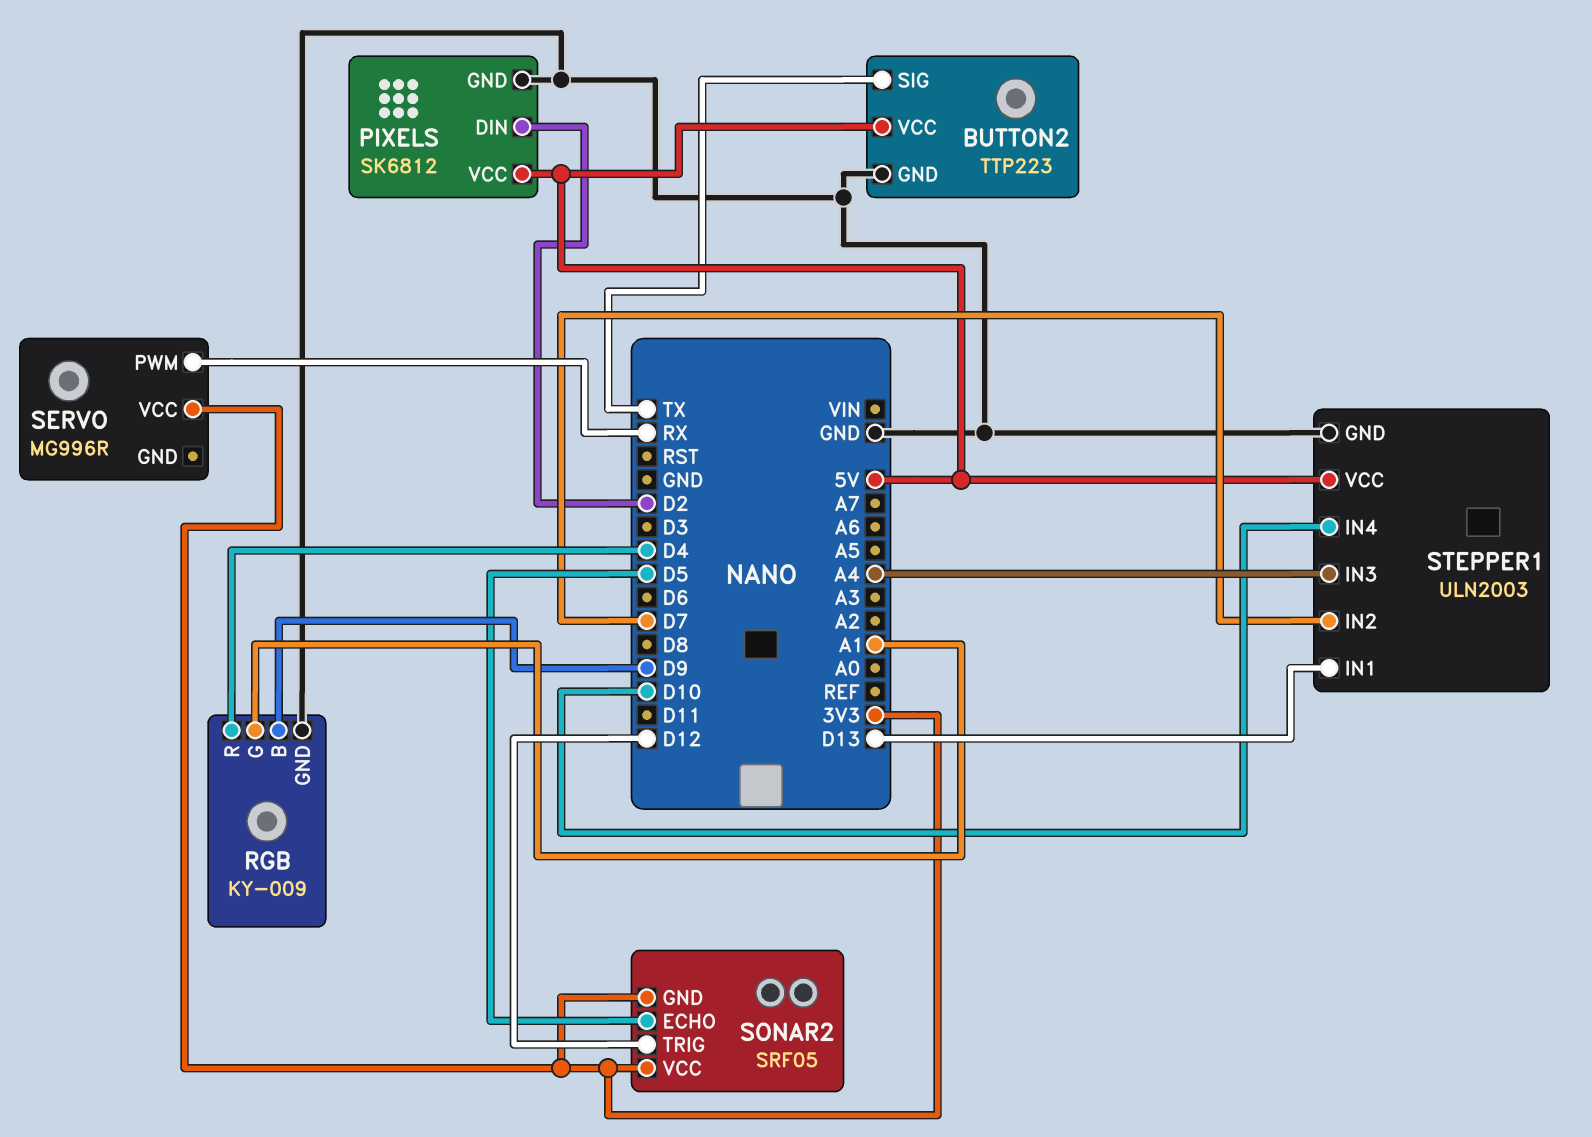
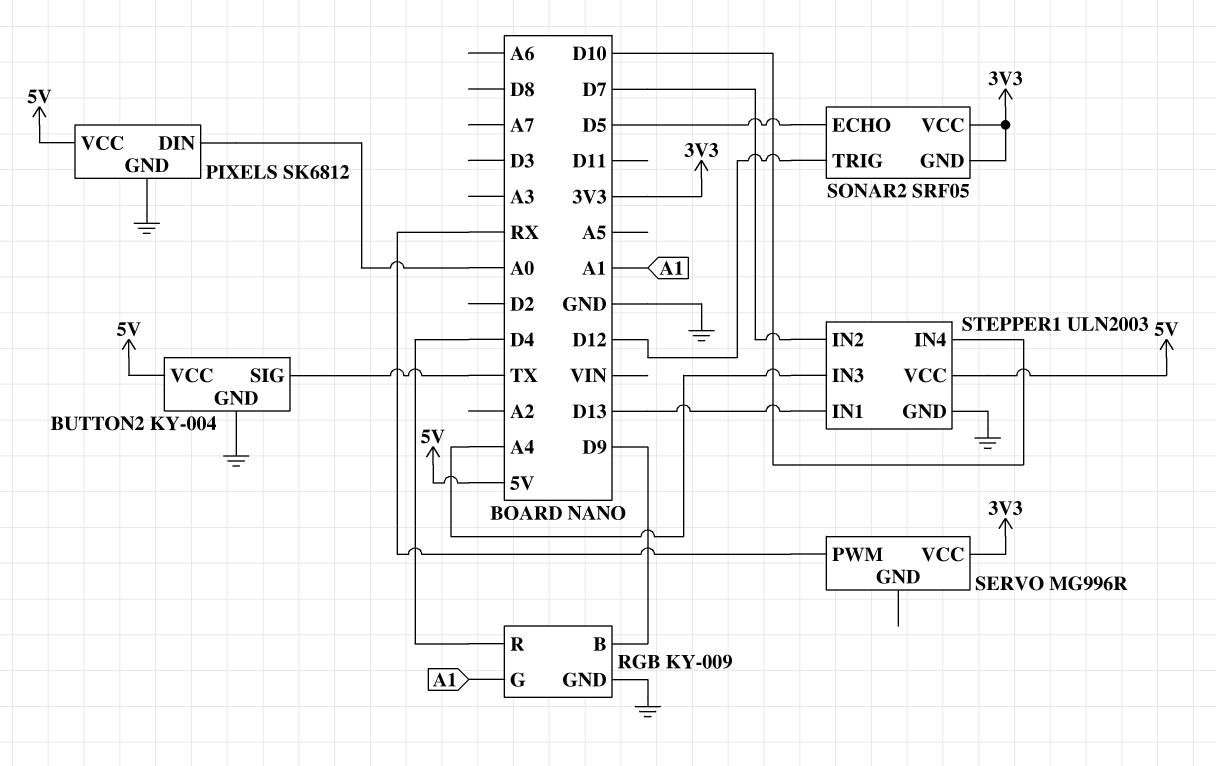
BUTTON2: TTP223 -> KY-004
PIXELS pin DIN: D2 -> A0

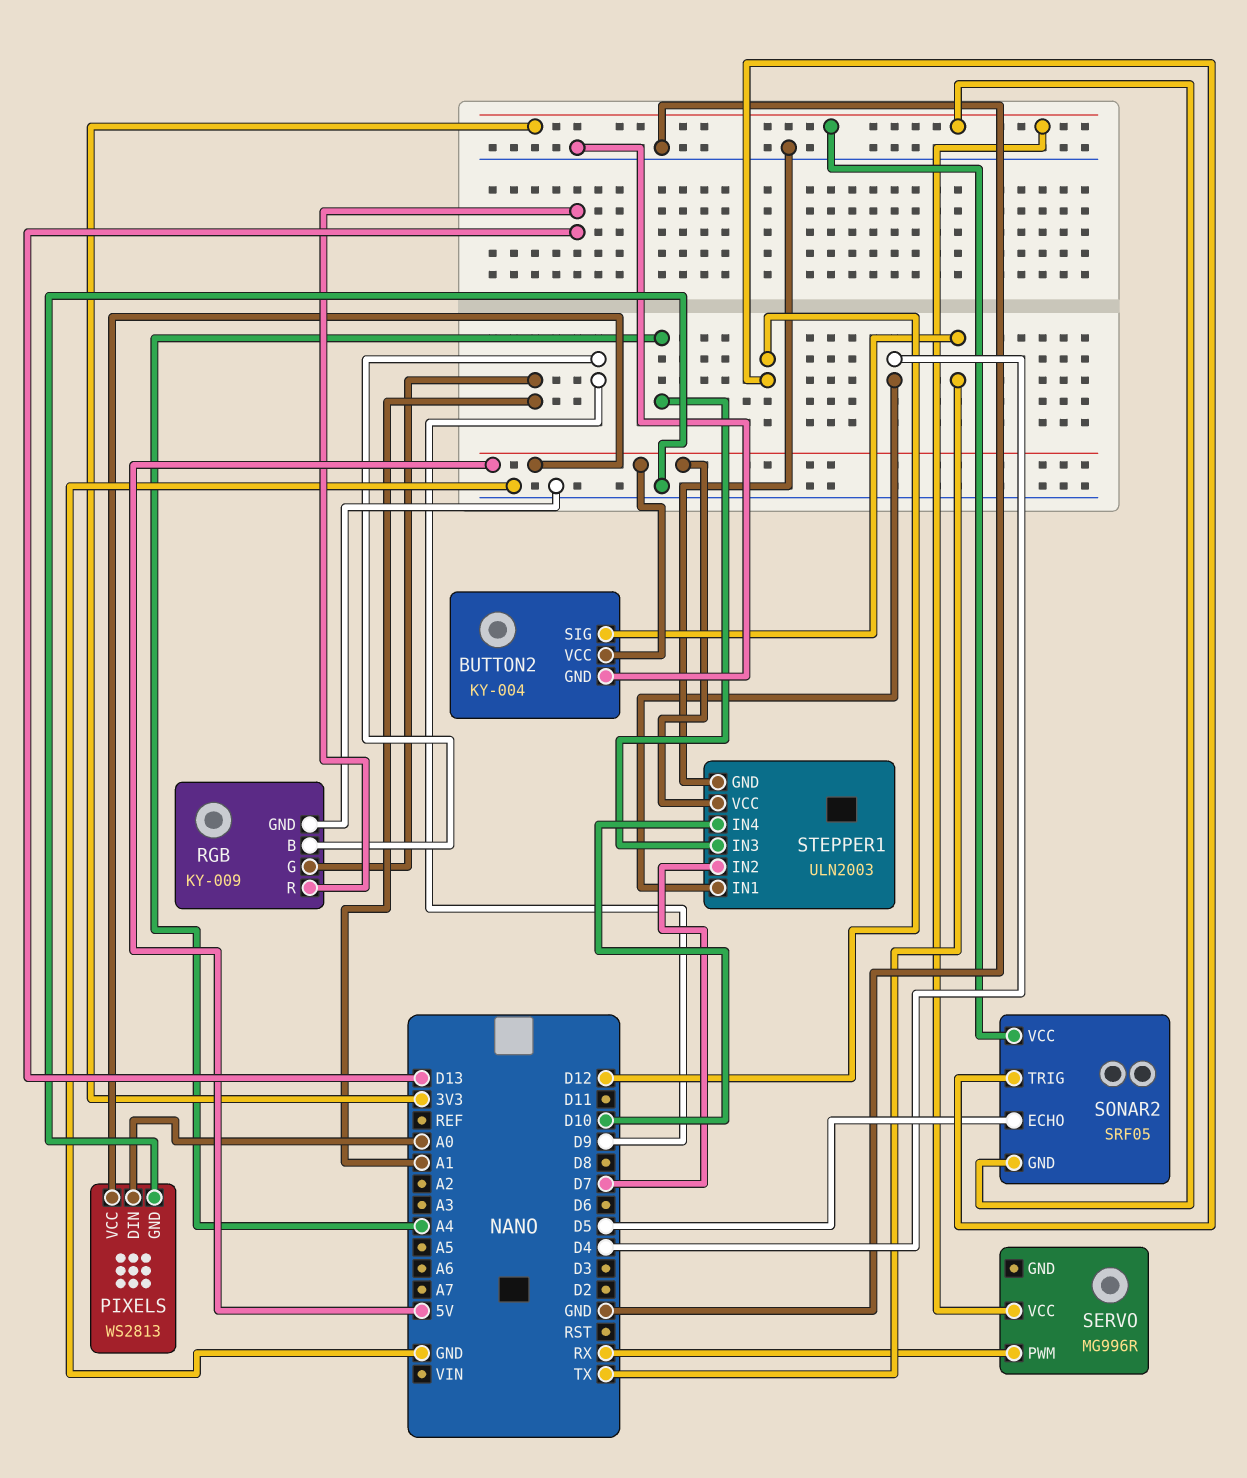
PIXELS: SK6812 -> WS2813
RGB pin R: D4 -> D13
STEPPER1 pin IN1: D13 -> D4

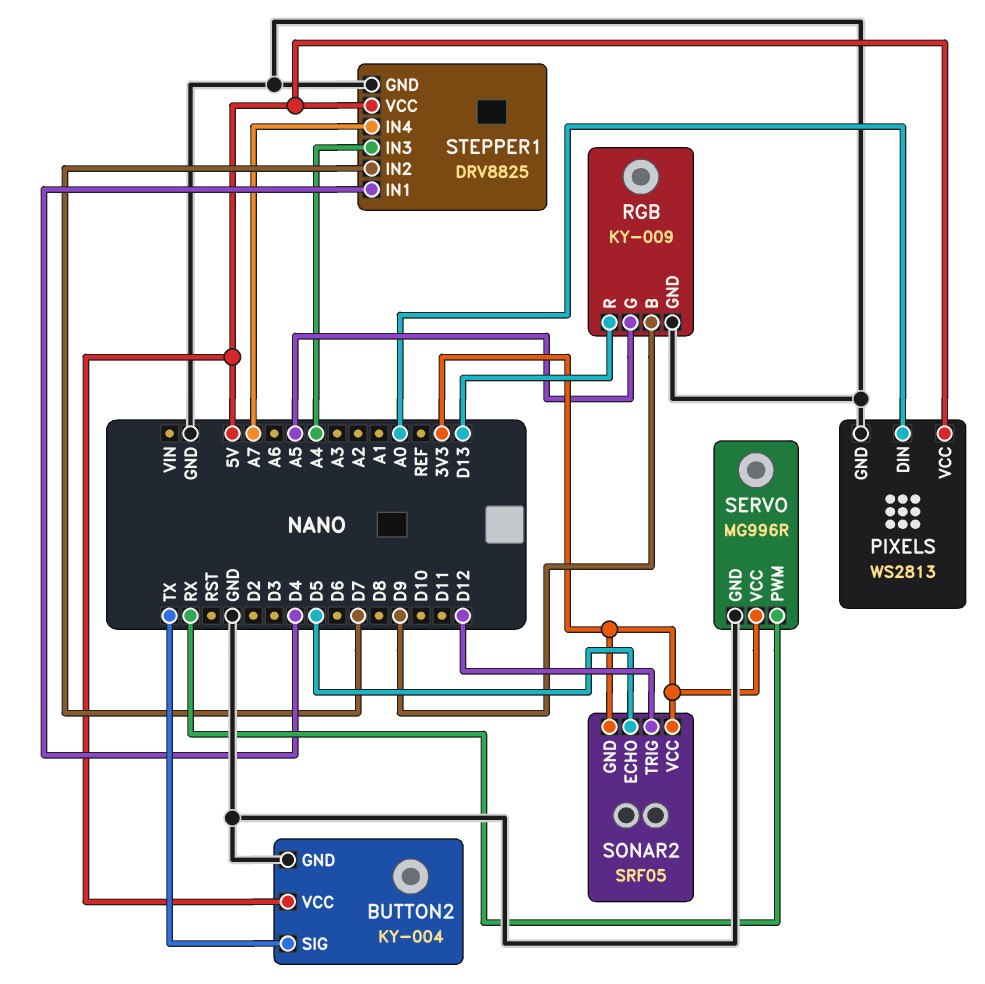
RGB pin G: A1 -> A5
SERVO pin GND: none -> GND
STEPPER1: ULN2003 -> DRV8825
STEPPER1 pin IN4: D10 -> A7

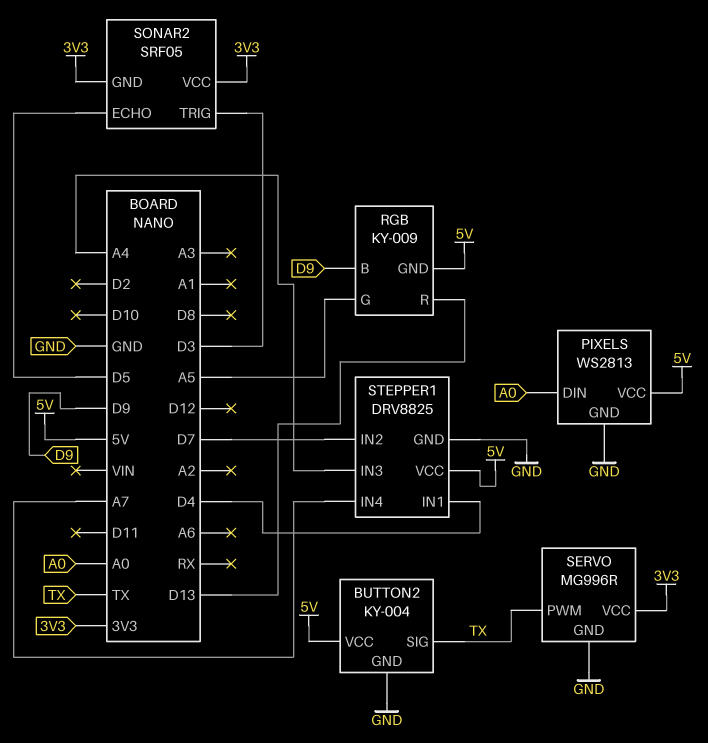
RGB pin GND: GND -> 5V
SERVO pin PWM: RX -> TX
SONAR2 pin TRIG: D12 -> D3

